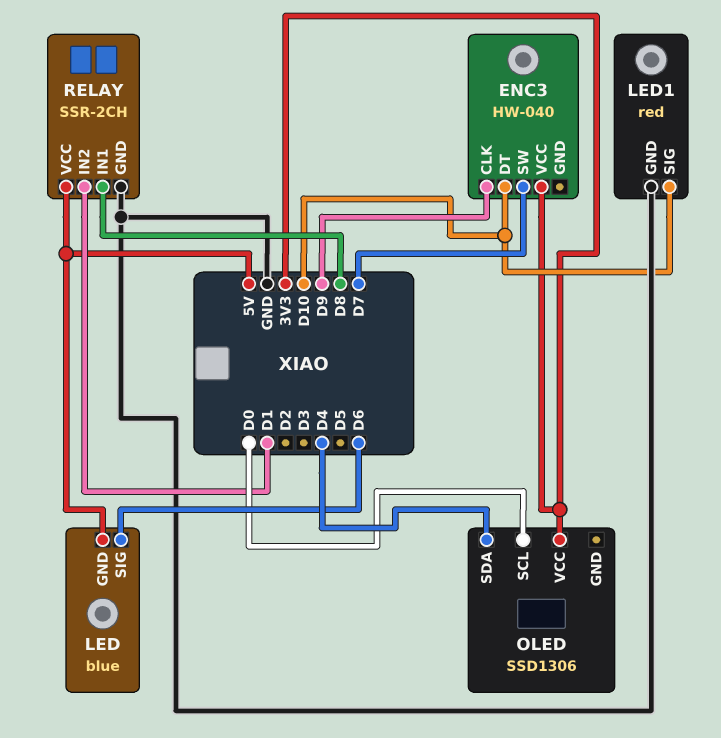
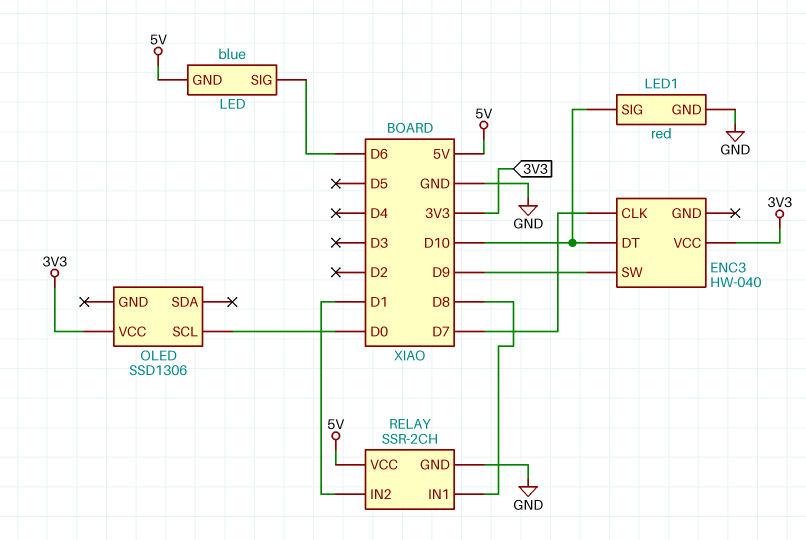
ENC3 pin CLK: D9 -> D7
ENC3 pin SW: D7 -> D9
OLED pin SDA: D4 -> none

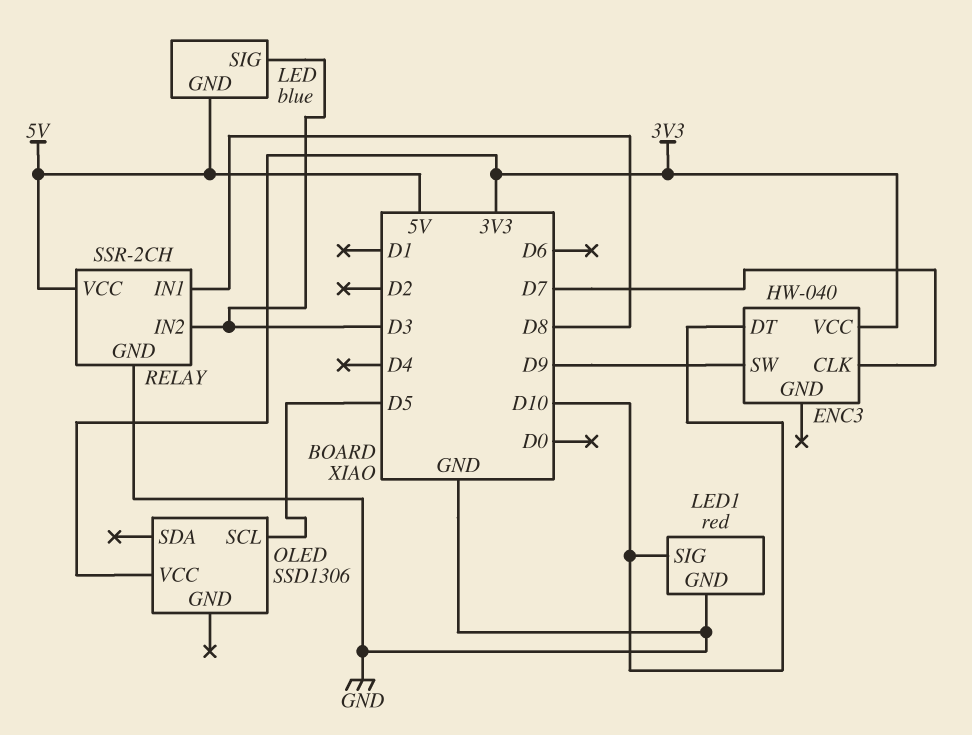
LED pin SIG: D6 -> D3
OLED pin SCL: D0 -> D5
RELAY pin IN2: D1 -> D3

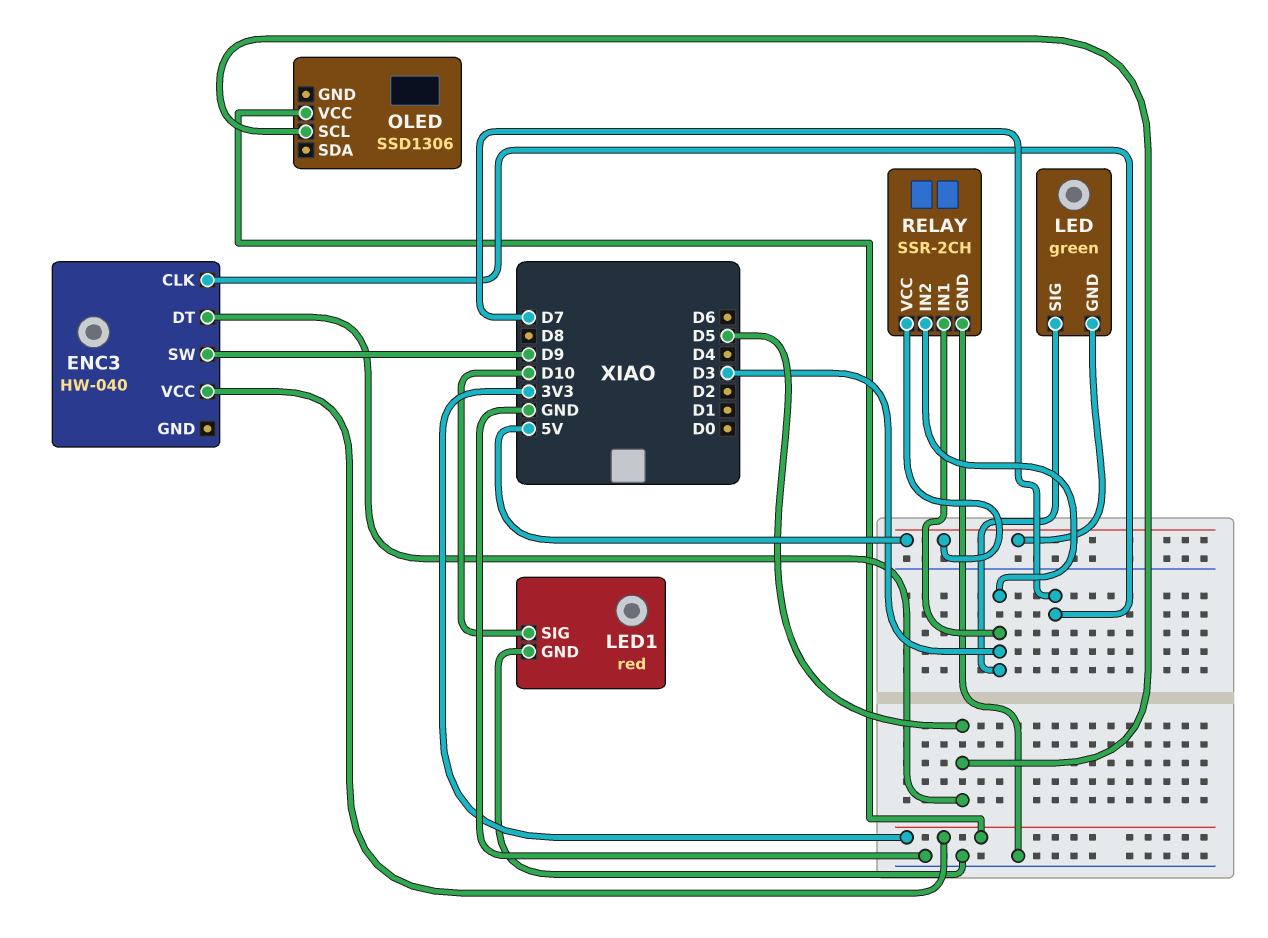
ENC3 pin DT: D10 -> D5
LED: blue -> green
RELAY pin IN1: D8 -> D3

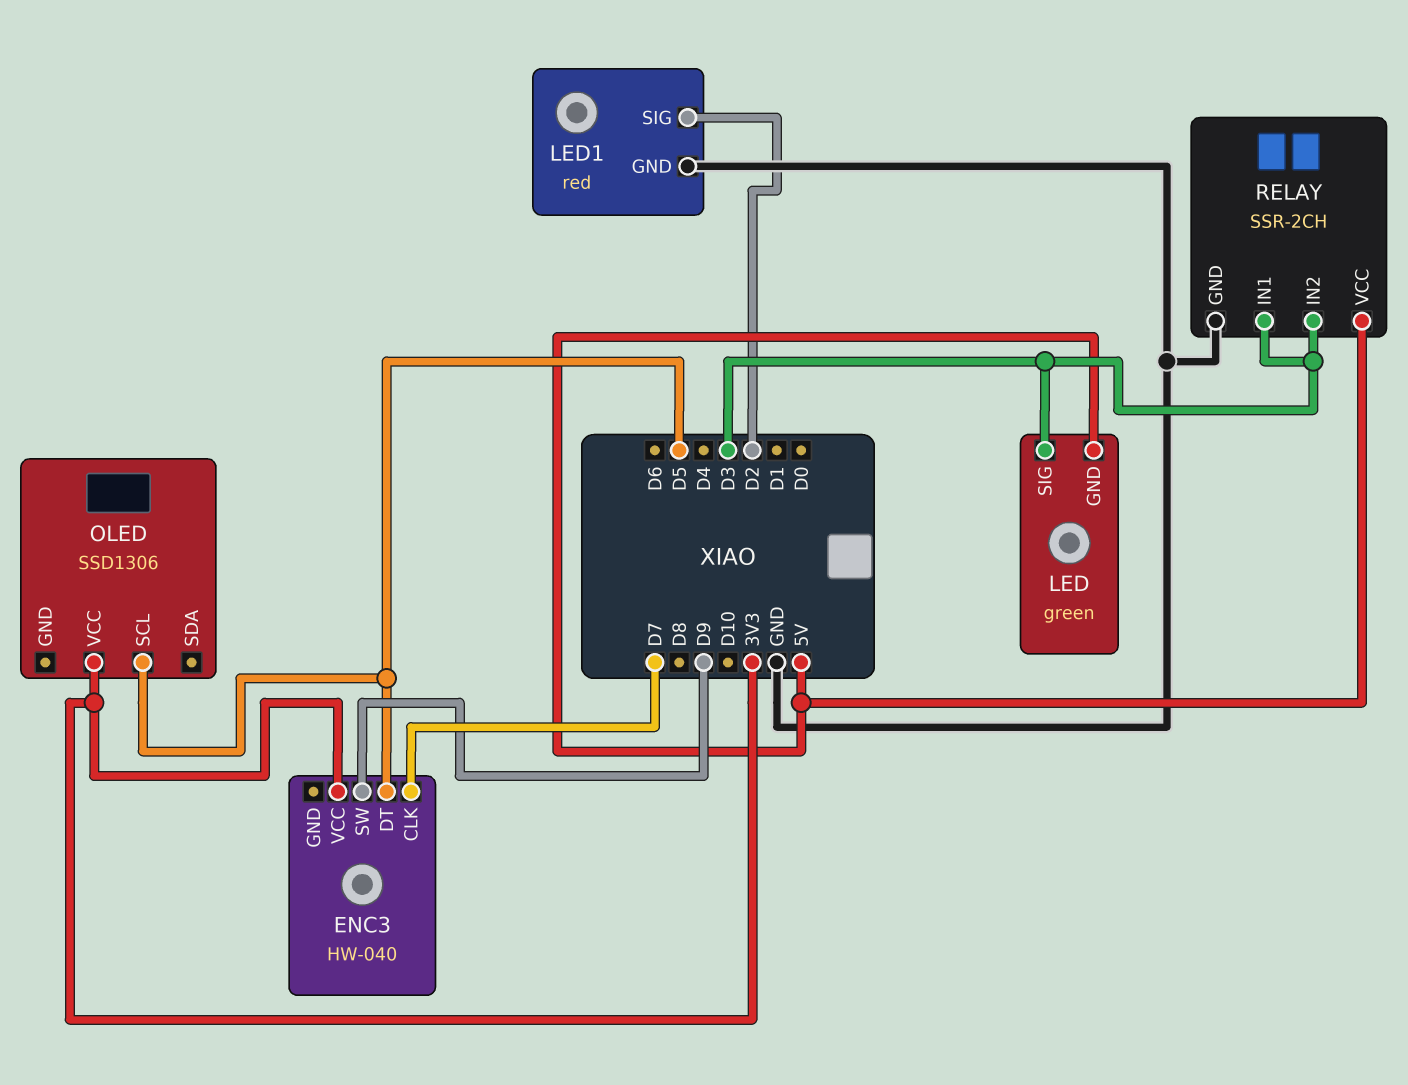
LED1 pin SIG: D10 -> D2

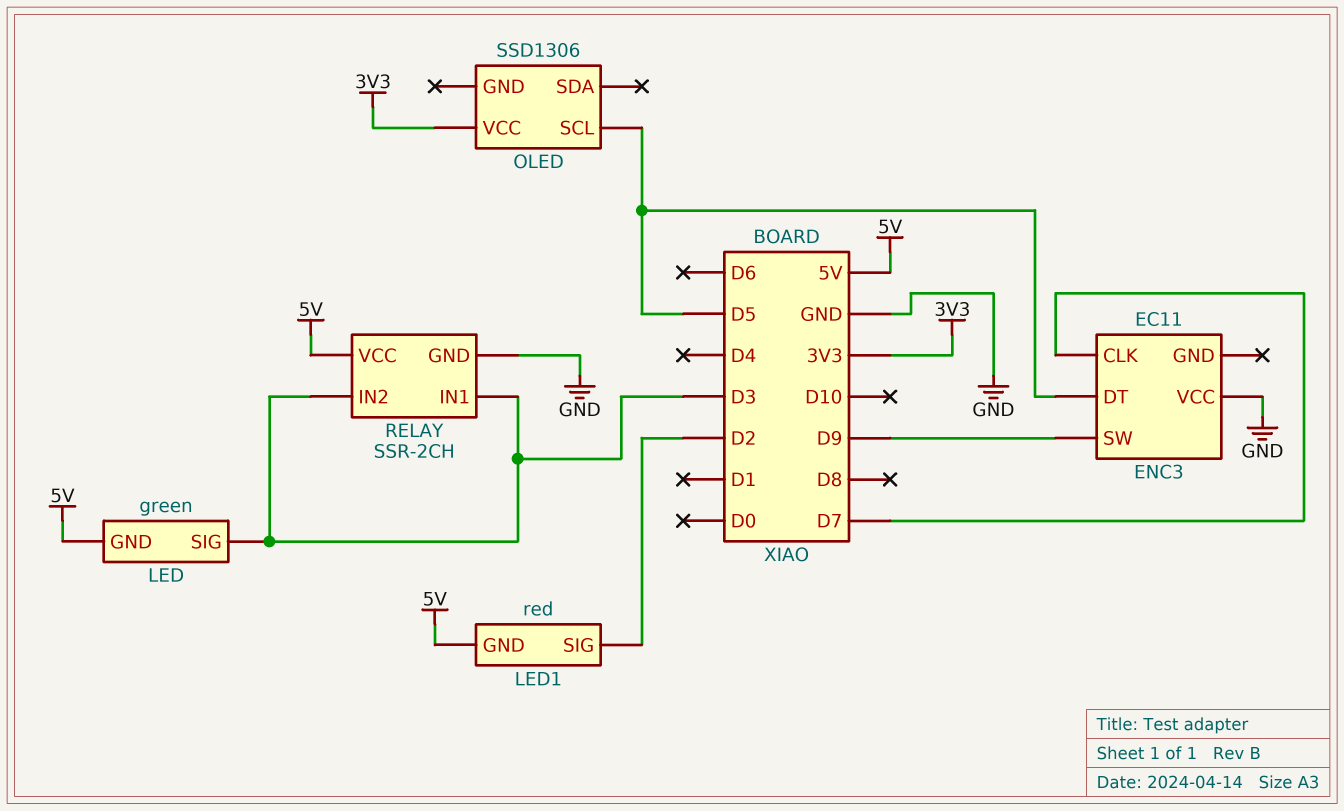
ENC3: HW-040 -> EC11
ENC3 pin VCC: 3V3 -> GND
LED1 pin GND: GND -> 5V

